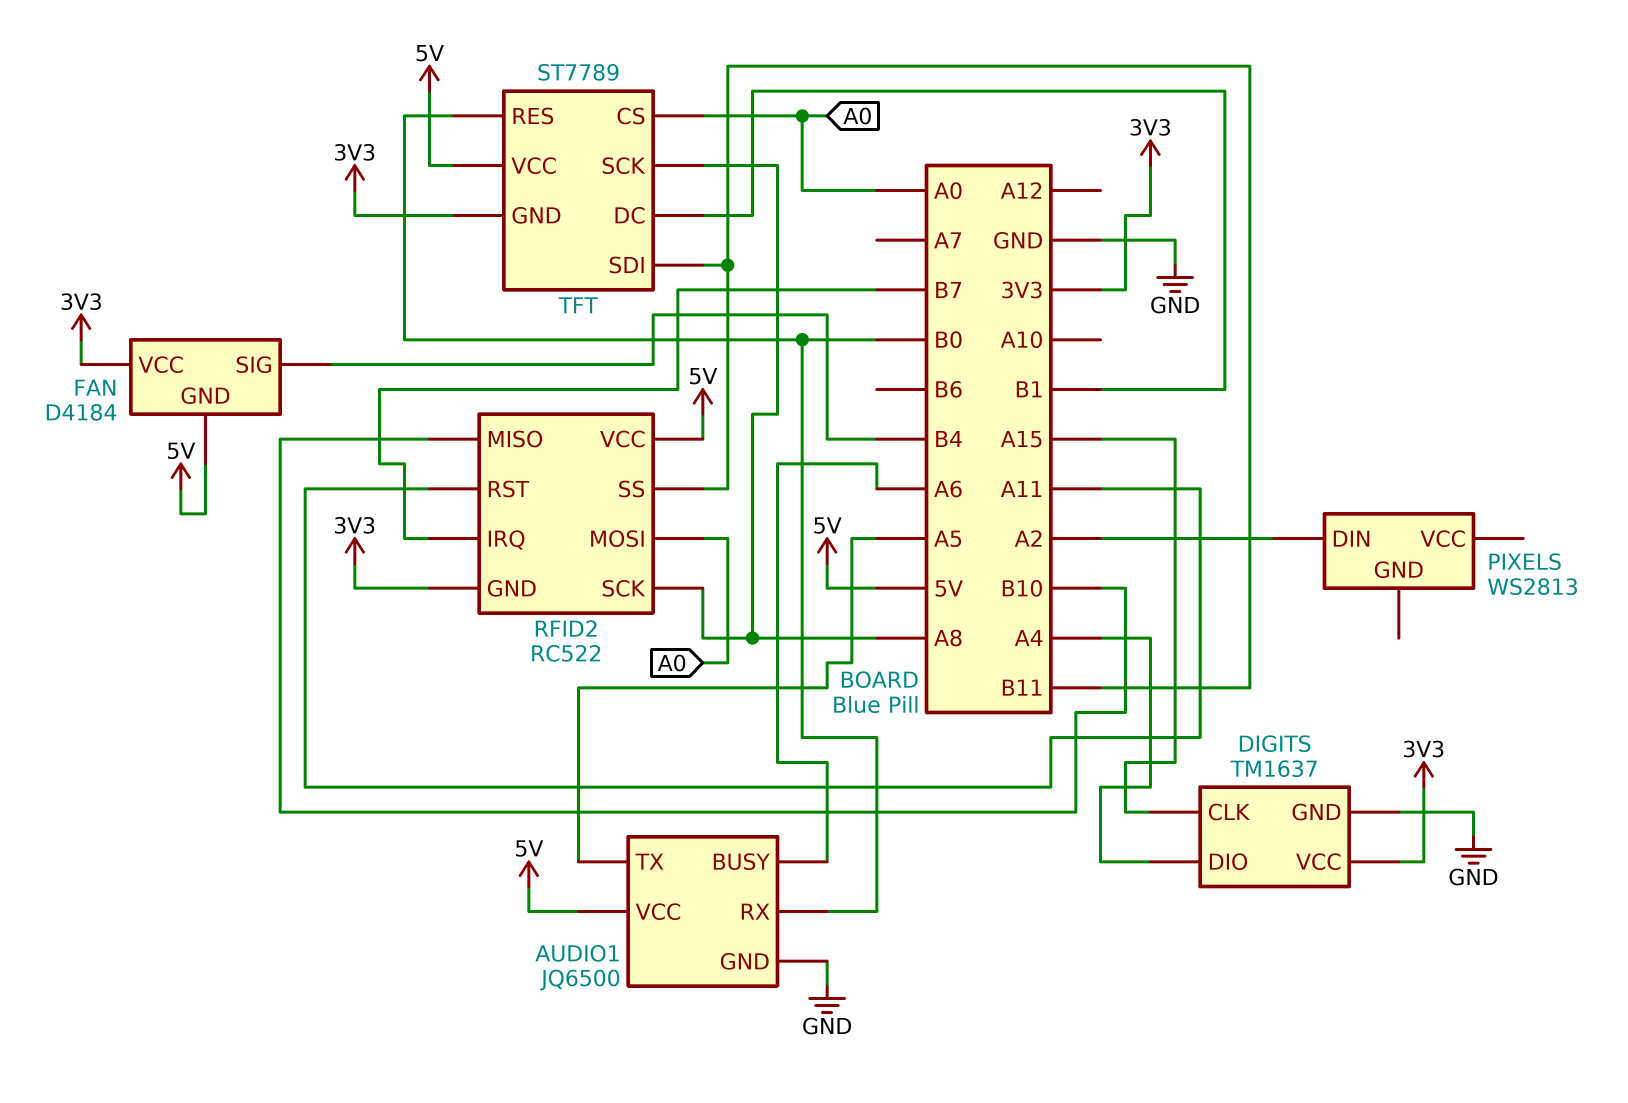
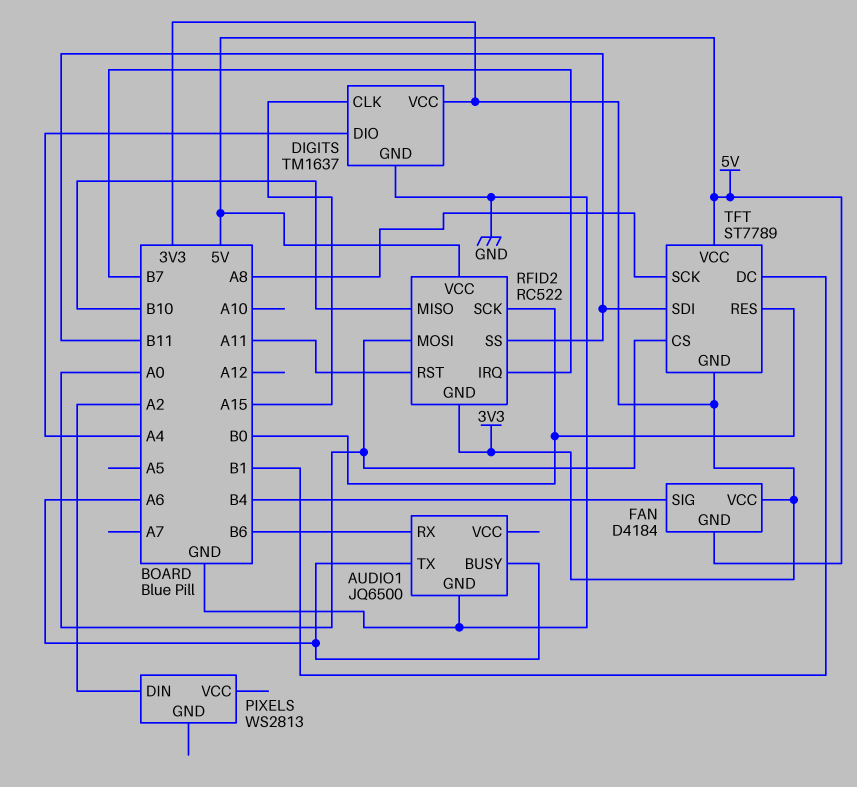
AUDIO1 pin RX: B0 -> B6
AUDIO1 pin TX: A5 -> A6
AUDIO1 pin VCC: 5V -> none
RFID2 pin SCK: A8 -> B0

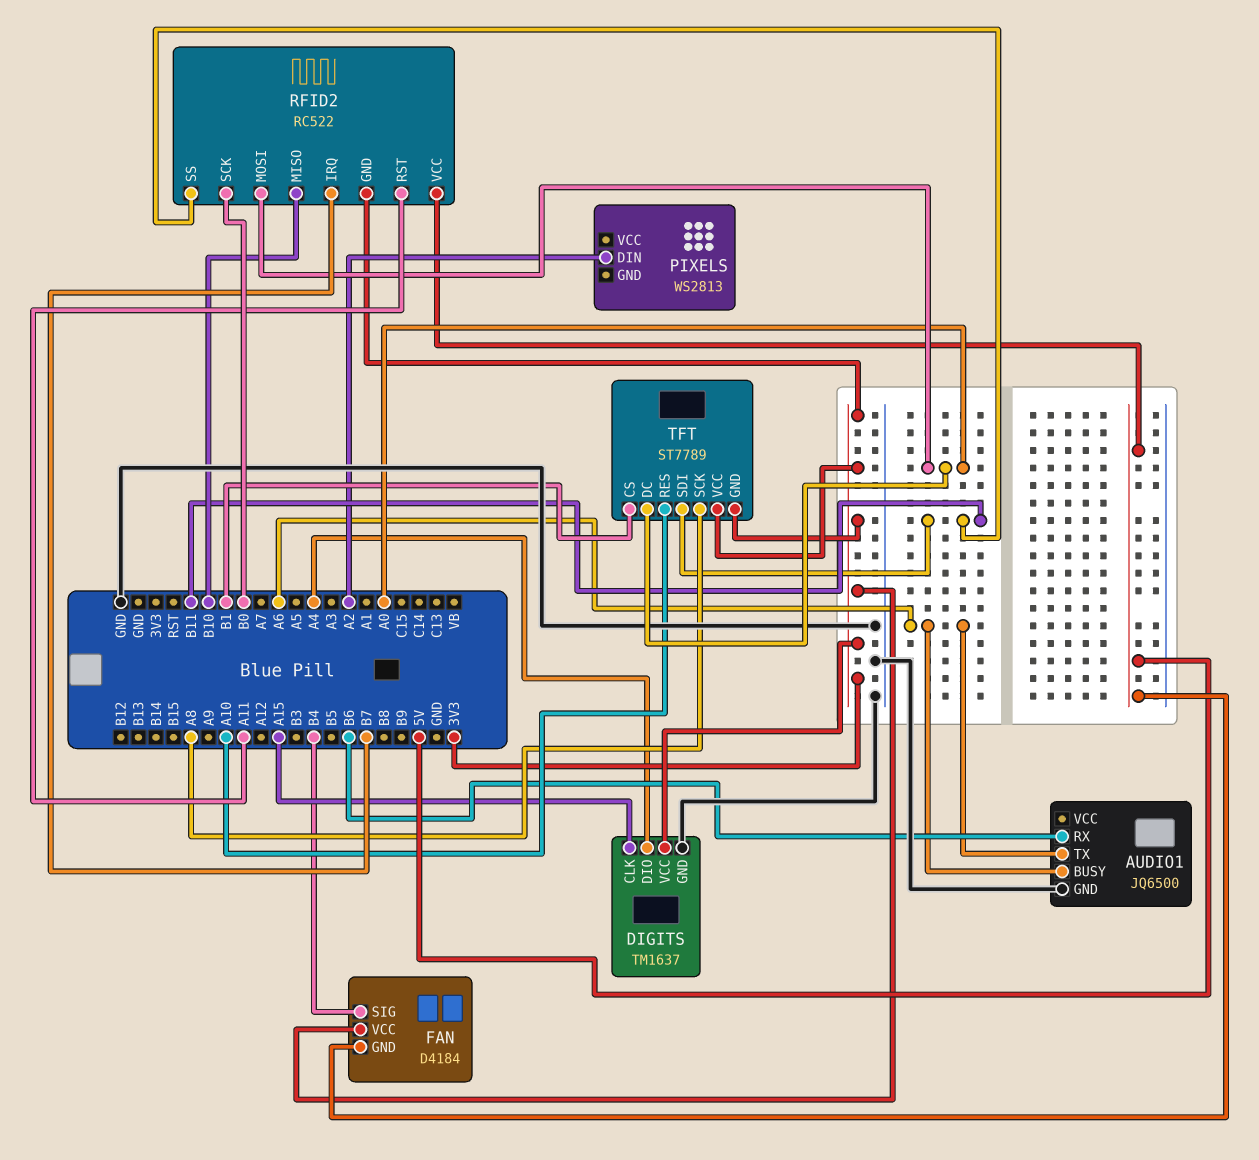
TFT pin CS: A0 -> B1
TFT pin DC: B1 -> A0
TFT pin RES: B0 -> A10
TFT pin VCC: 5V -> 3V3

